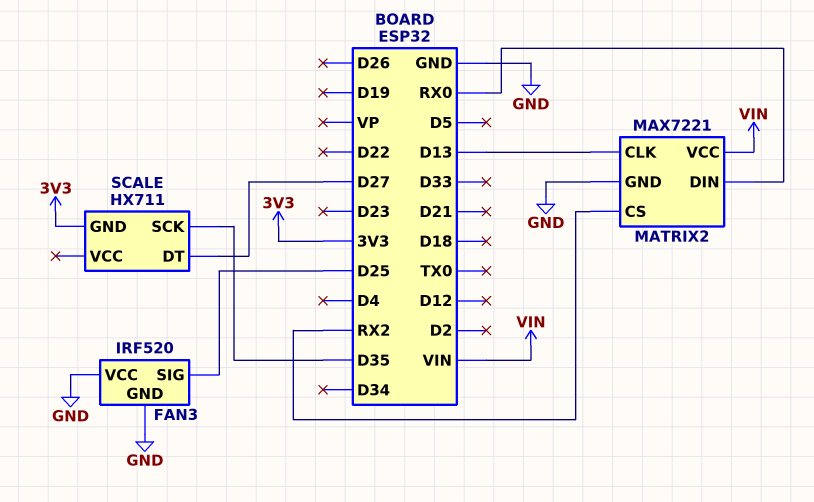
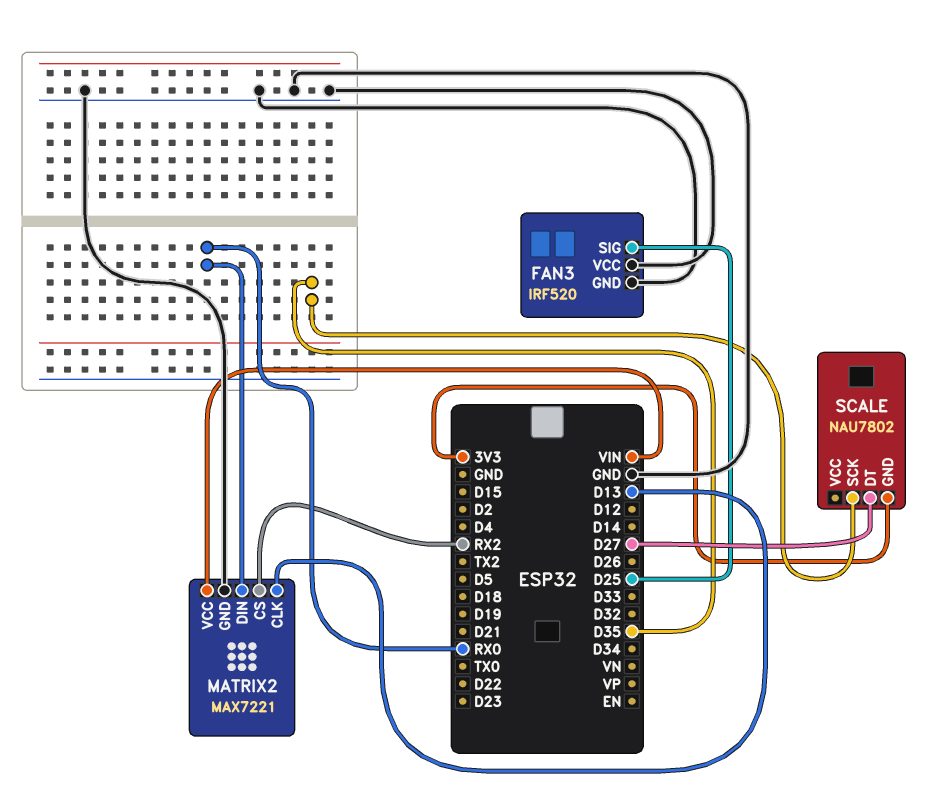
SCALE: HX711 -> NAU7802

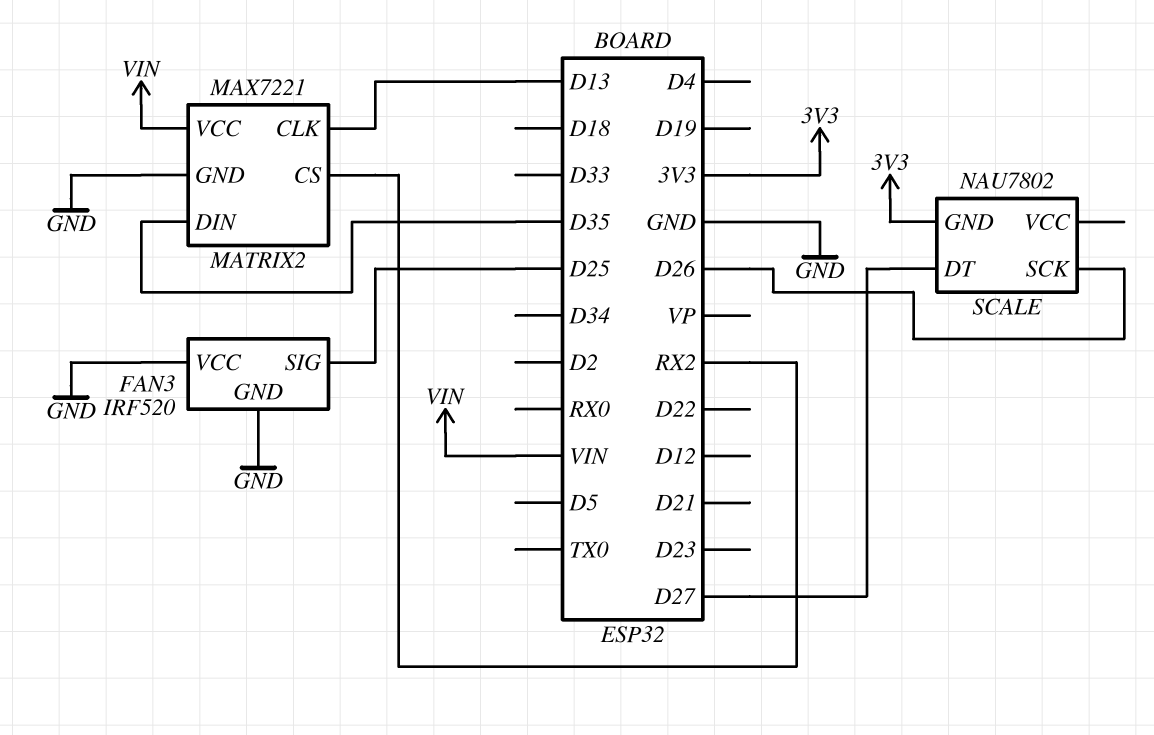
MATRIX2 pin DIN: RX0 -> D35
SCALE pin SCK: D35 -> D26

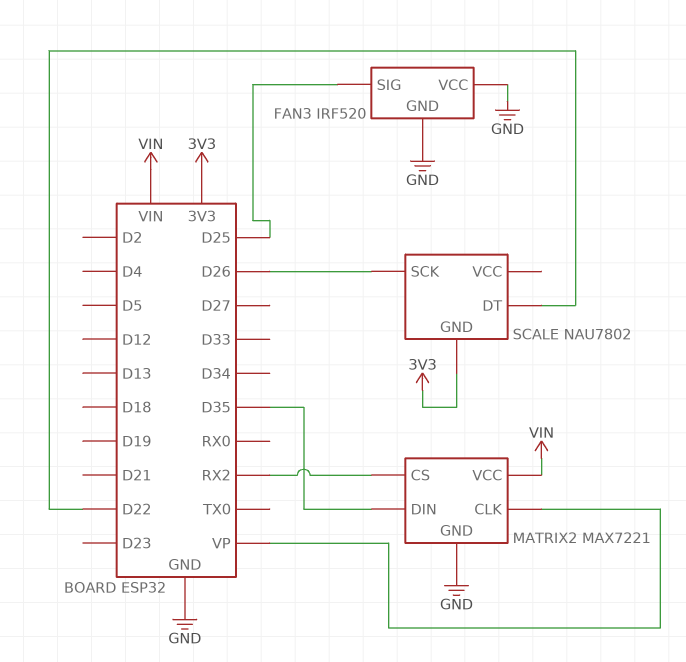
MATRIX2 pin CLK: D13 -> VP
SCALE pin DT: D27 -> D22

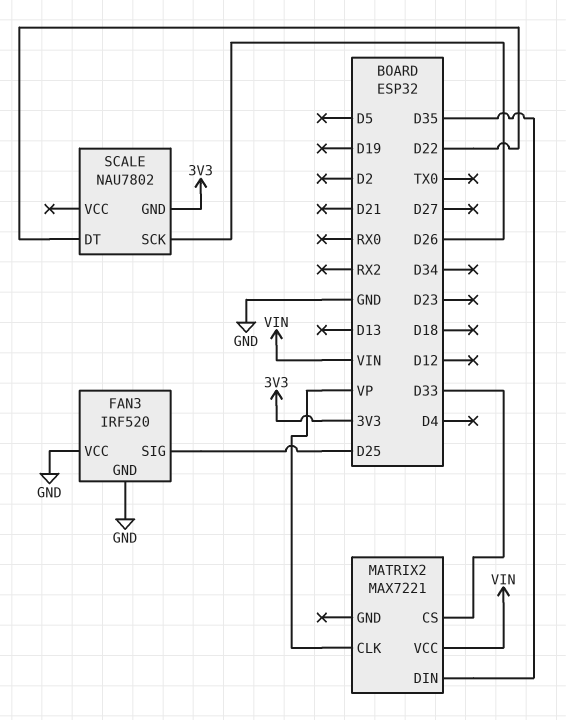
MATRIX2 pin CS: RX2 -> D33
MATRIX2 pin GND: GND -> none

